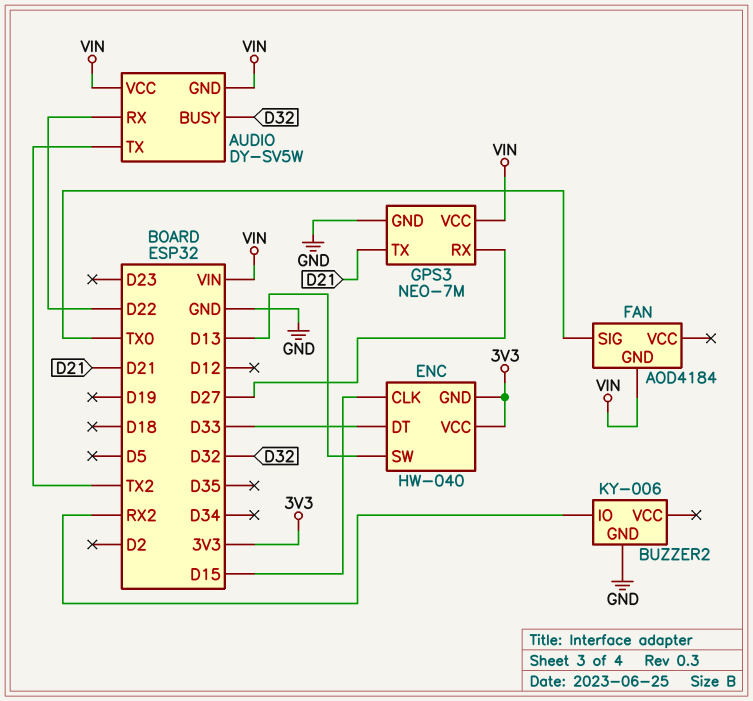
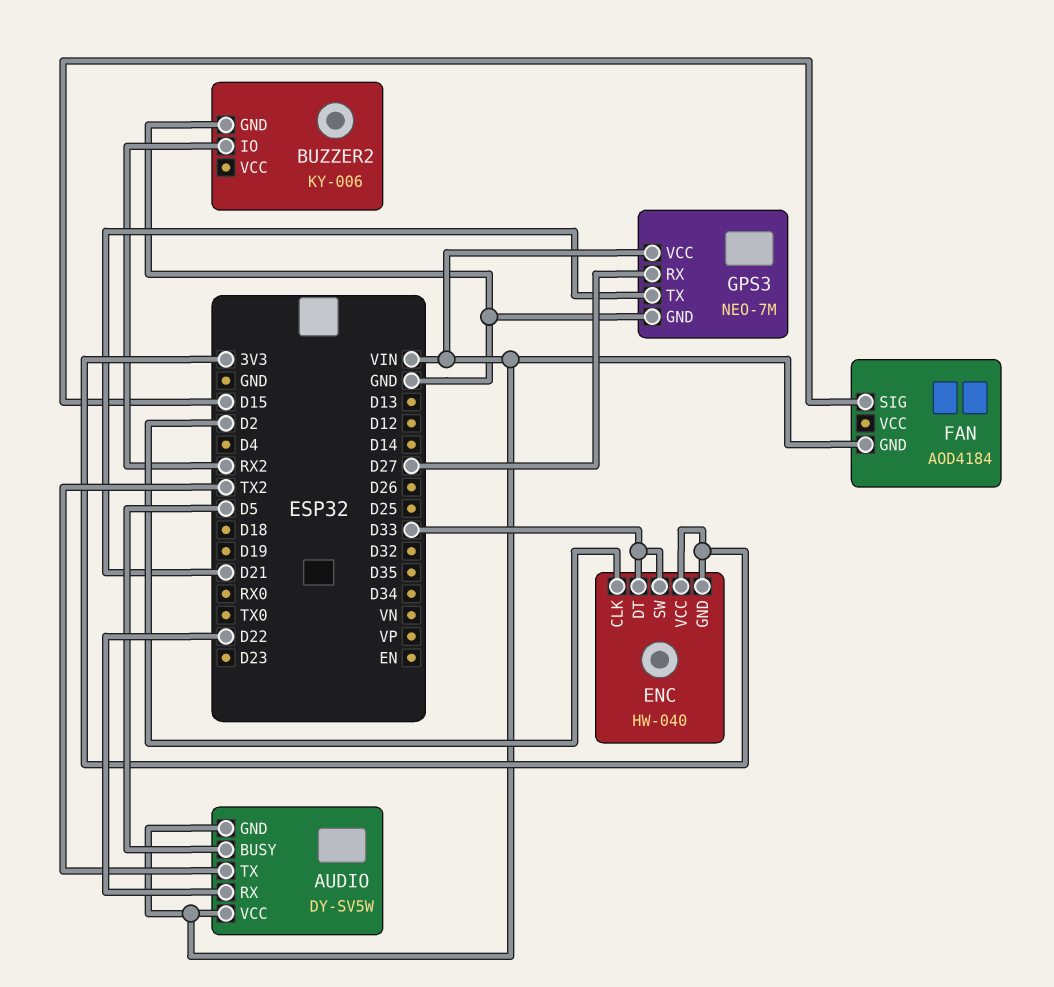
AUDIO pin BUSY: D32 -> D5
ENC pin CLK: D15 -> D2
ENC pin SW: D13 -> D33
FAN pin SIG: TX0 -> D15

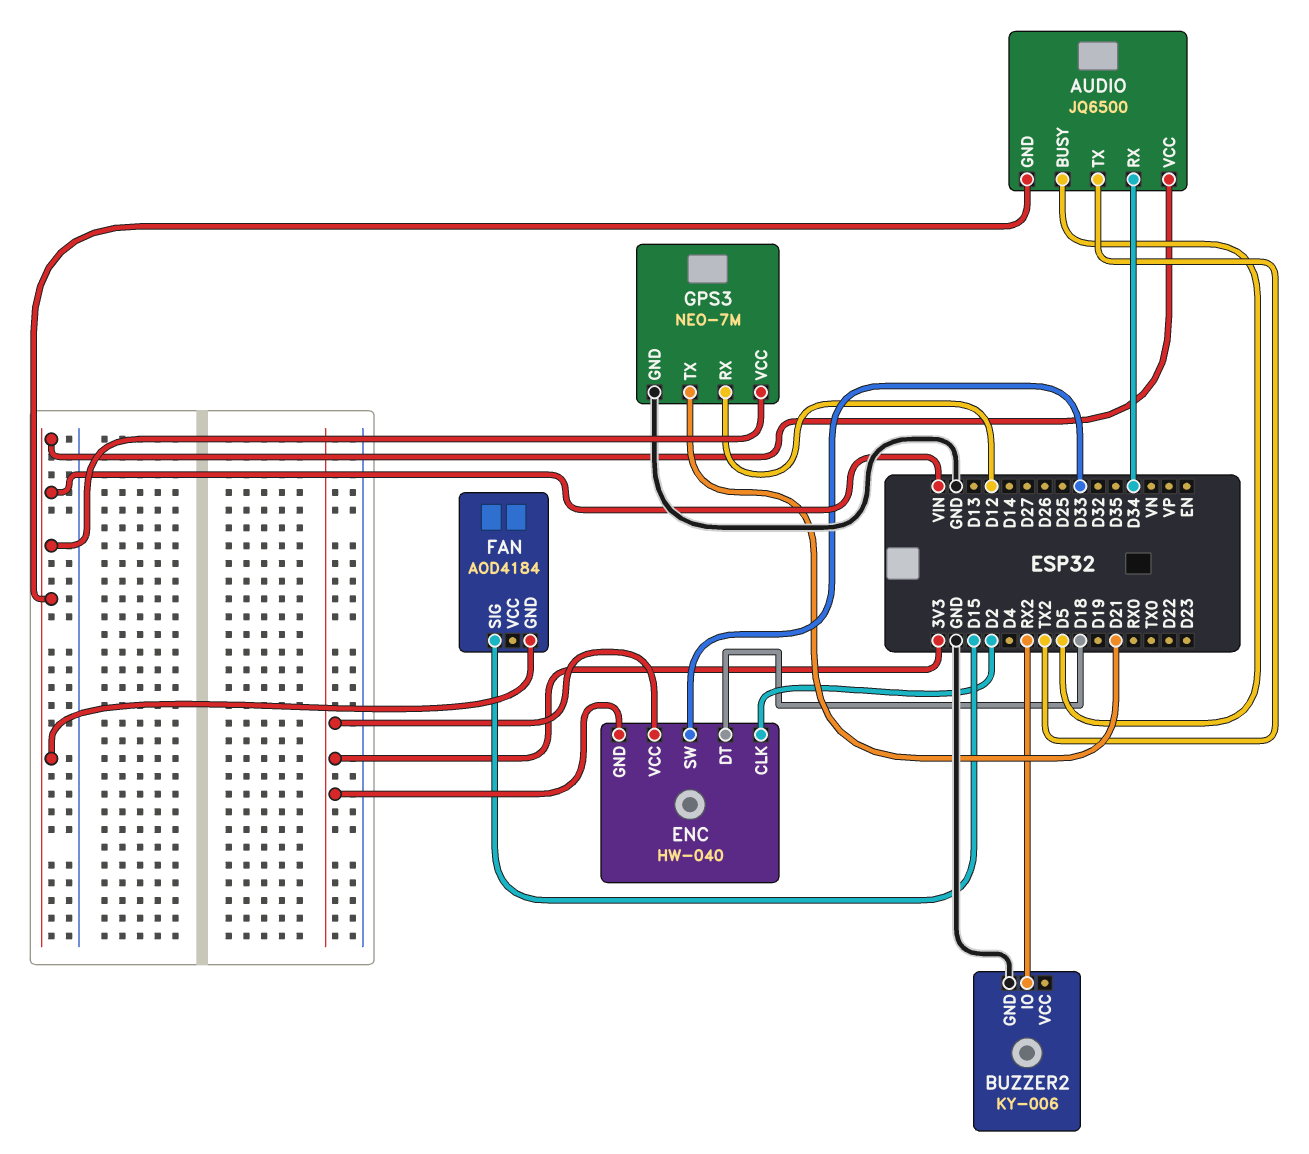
AUDIO: DY-SV5W -> JQ6500
AUDIO pin RX: D22 -> D34
ENC pin DT: D33 -> D18
GPS3 pin RX: D27 -> D12

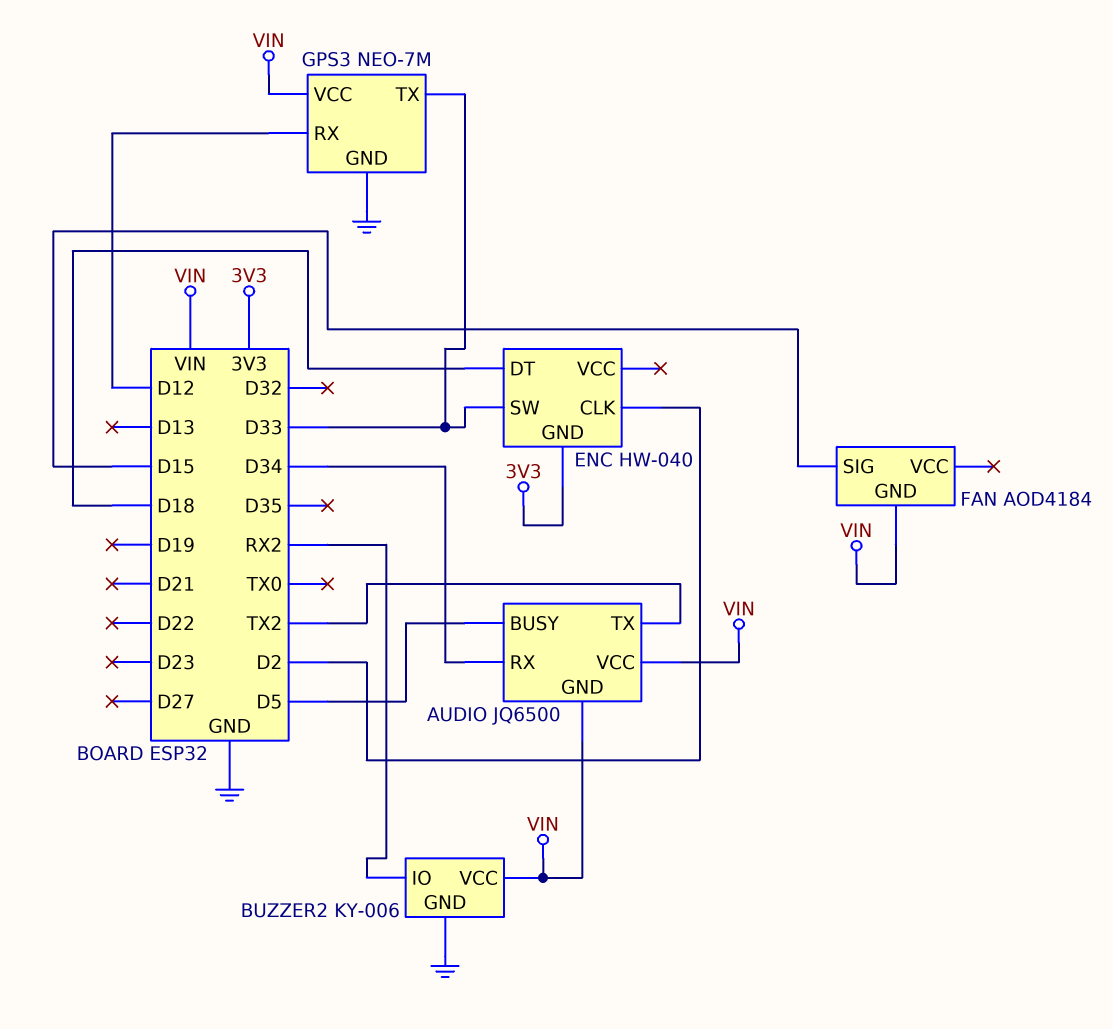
BUZZER2 pin VCC: none -> VIN
ENC pin VCC: 3V3 -> none
GPS3 pin TX: D21 -> D33

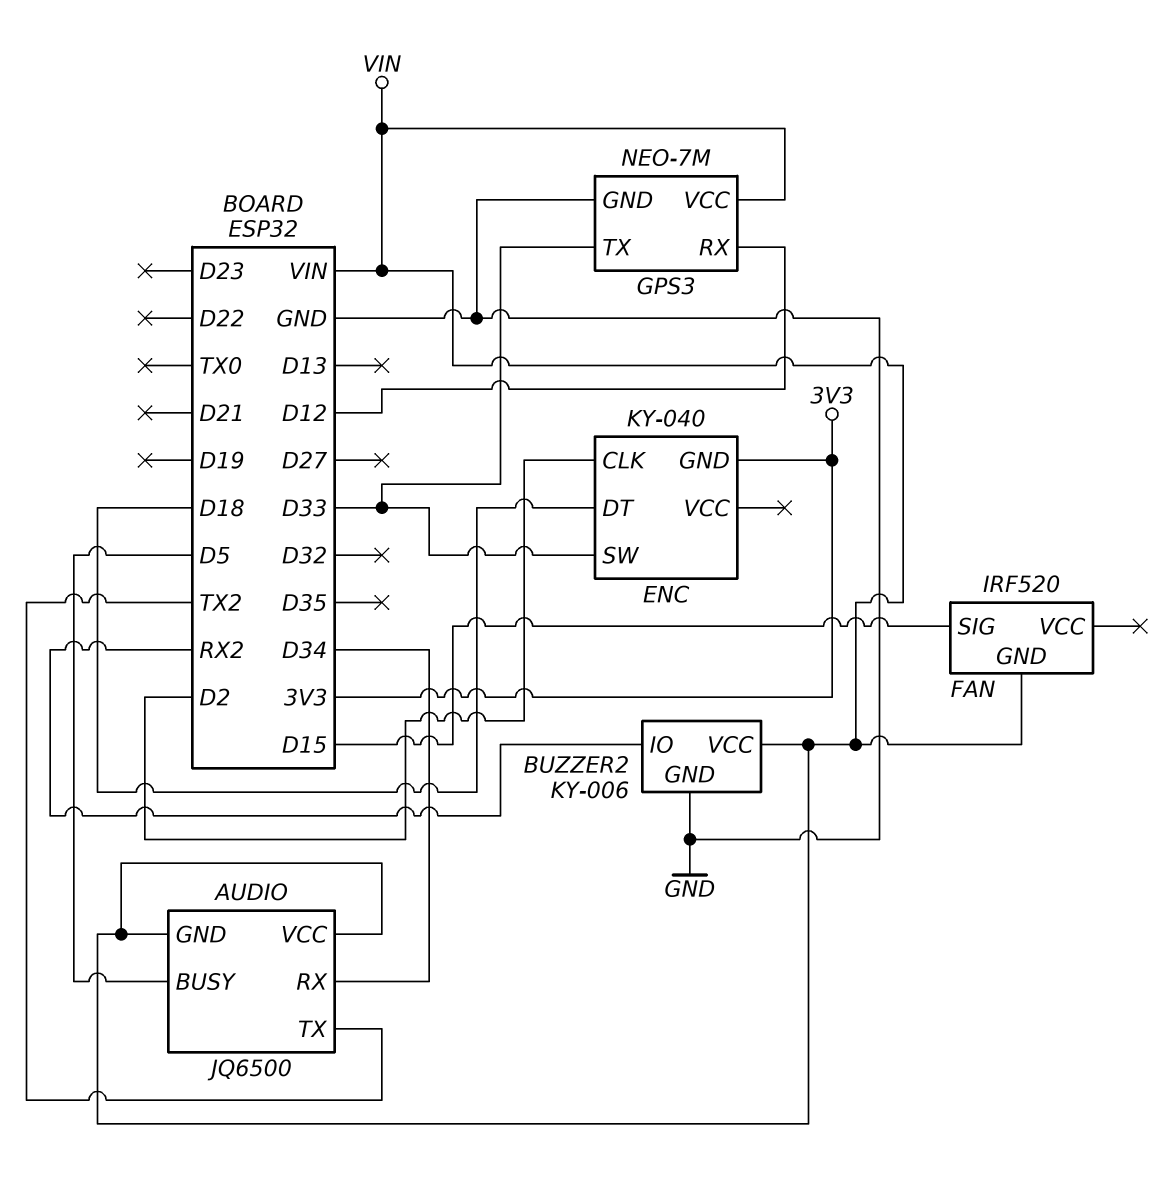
ENC: HW-040 -> KY-040
FAN: AOD4184 -> IRF520

